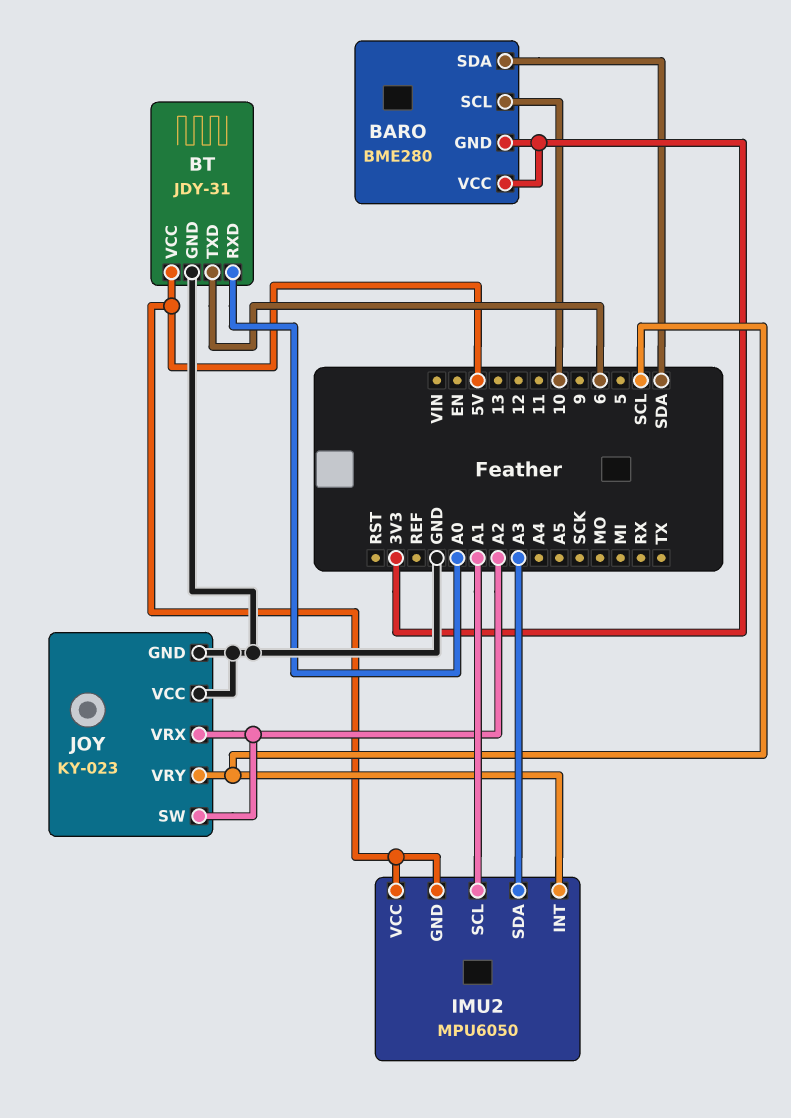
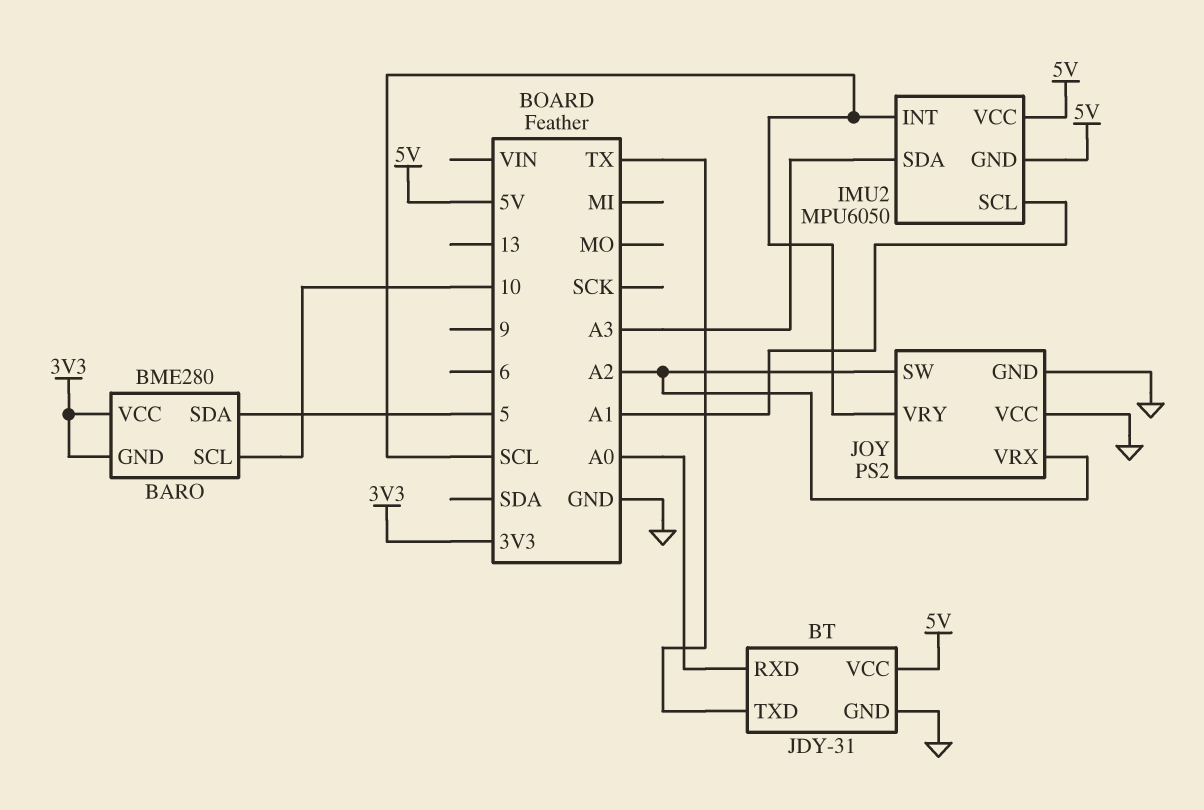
BARO pin SDA: SDA -> 5
BT pin TXD: 6 -> TX
JOY: KY-023 -> PS2

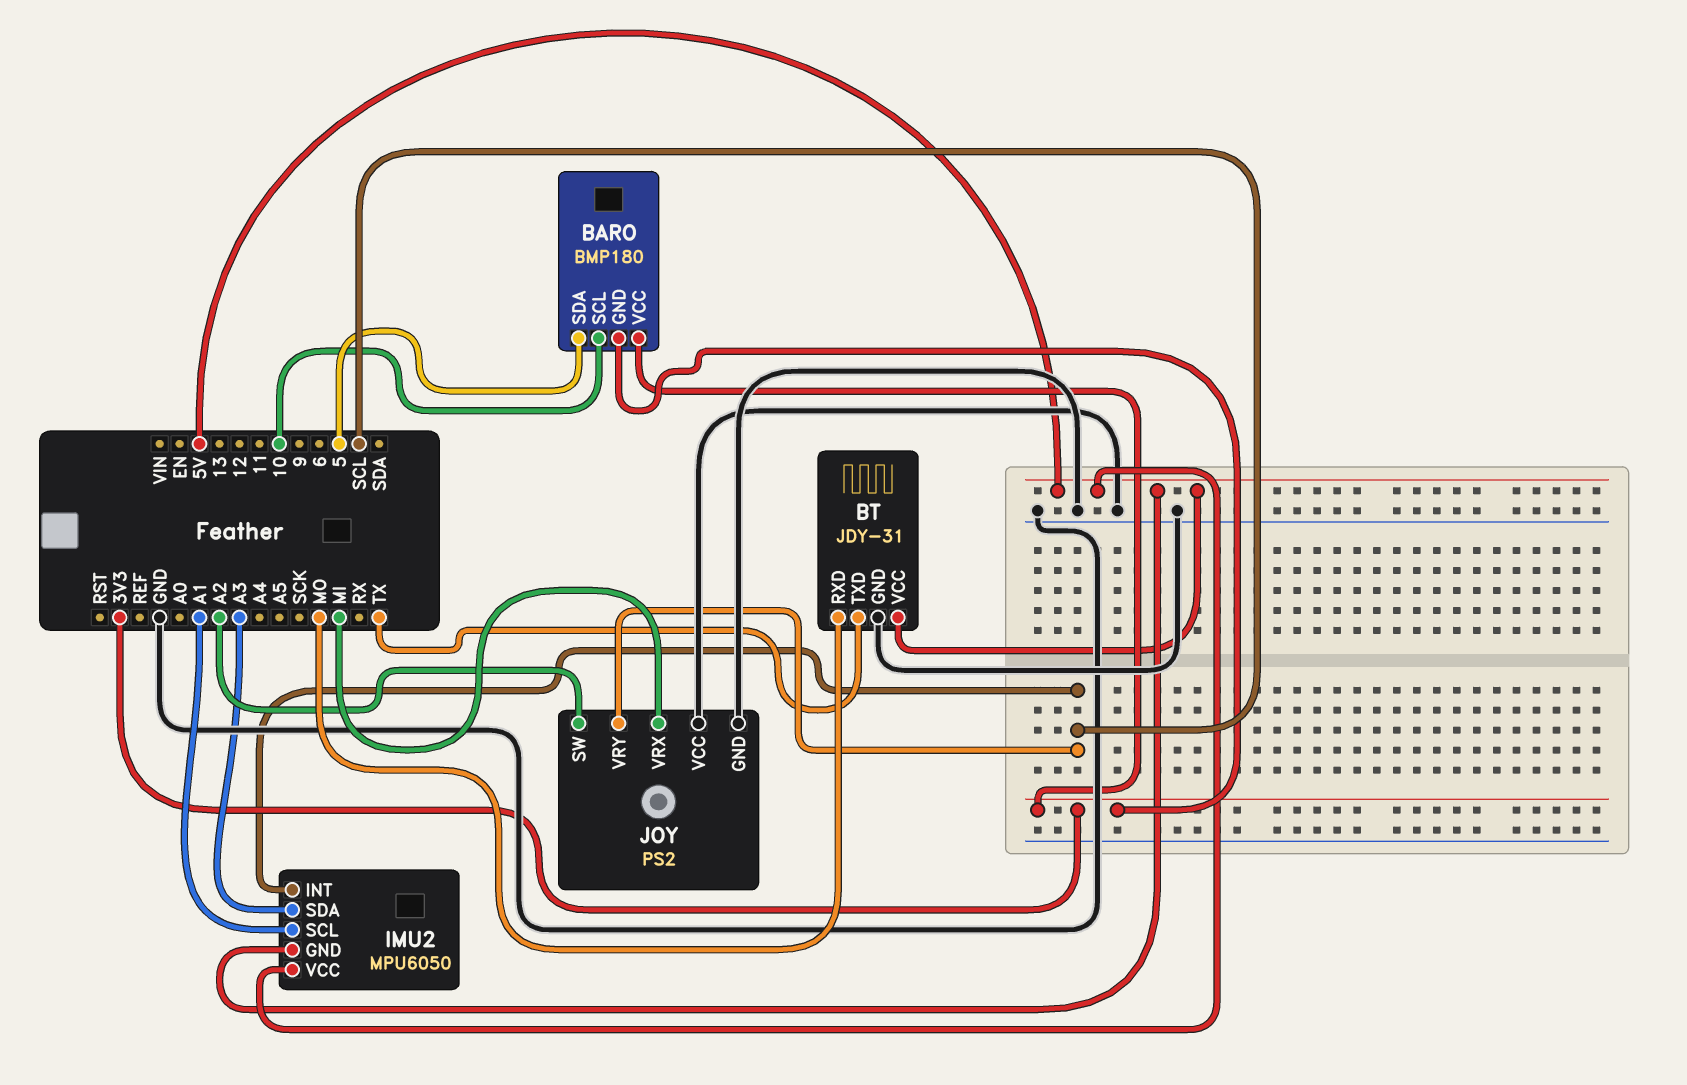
BARO: BME280 -> BMP180
BT pin RXD: A0 -> MO
JOY pin VRX: A2 -> MI

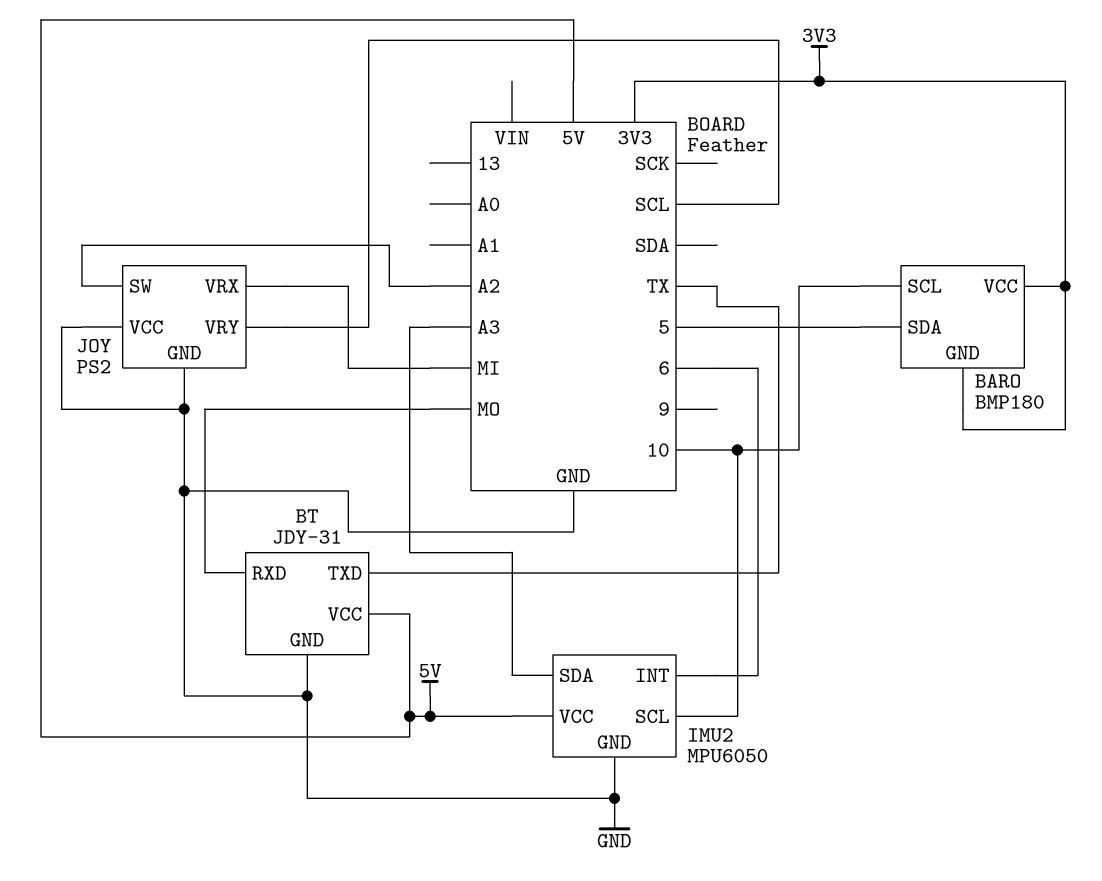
IMU2 pin GND: 5V -> GND
IMU2 pin INT: SCL -> 6
IMU2 pin SCL: A1 -> 10

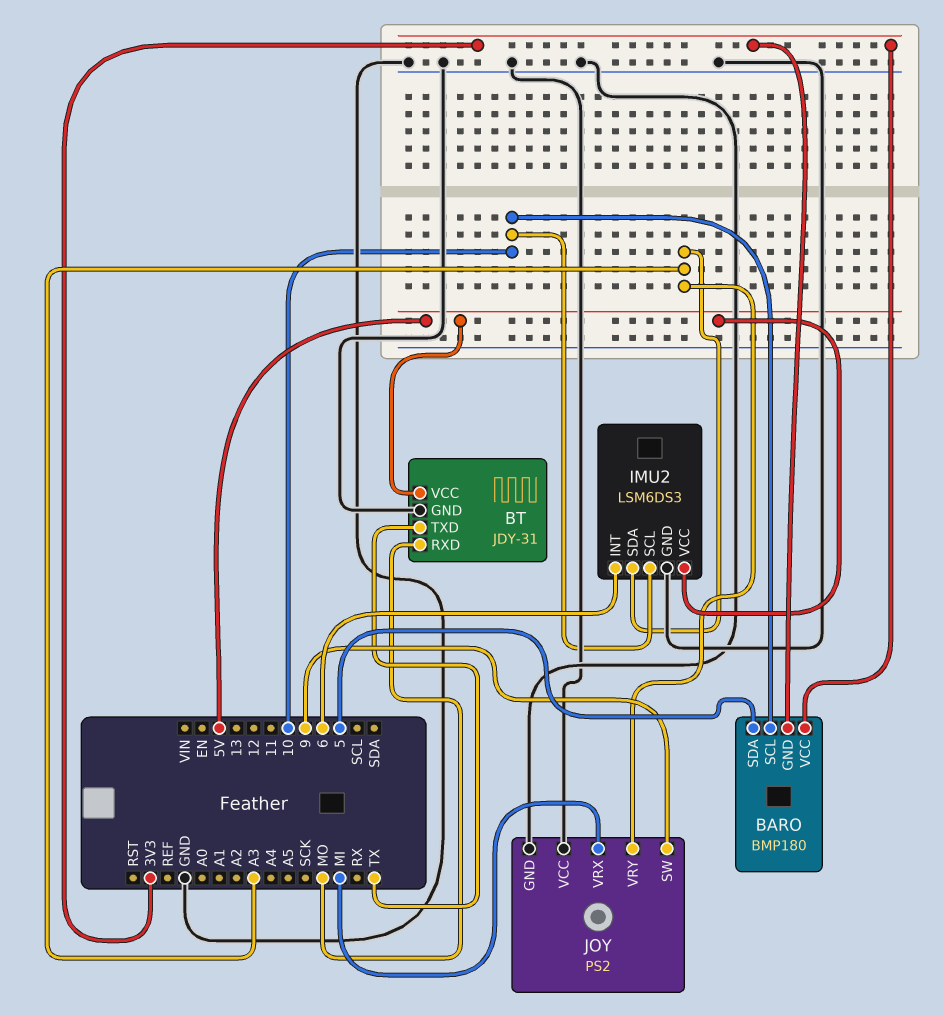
IMU2: MPU6050 -> LSM6DS3
JOY pin SW: A2 -> 9
JOY pin VRY: SCL -> A3

